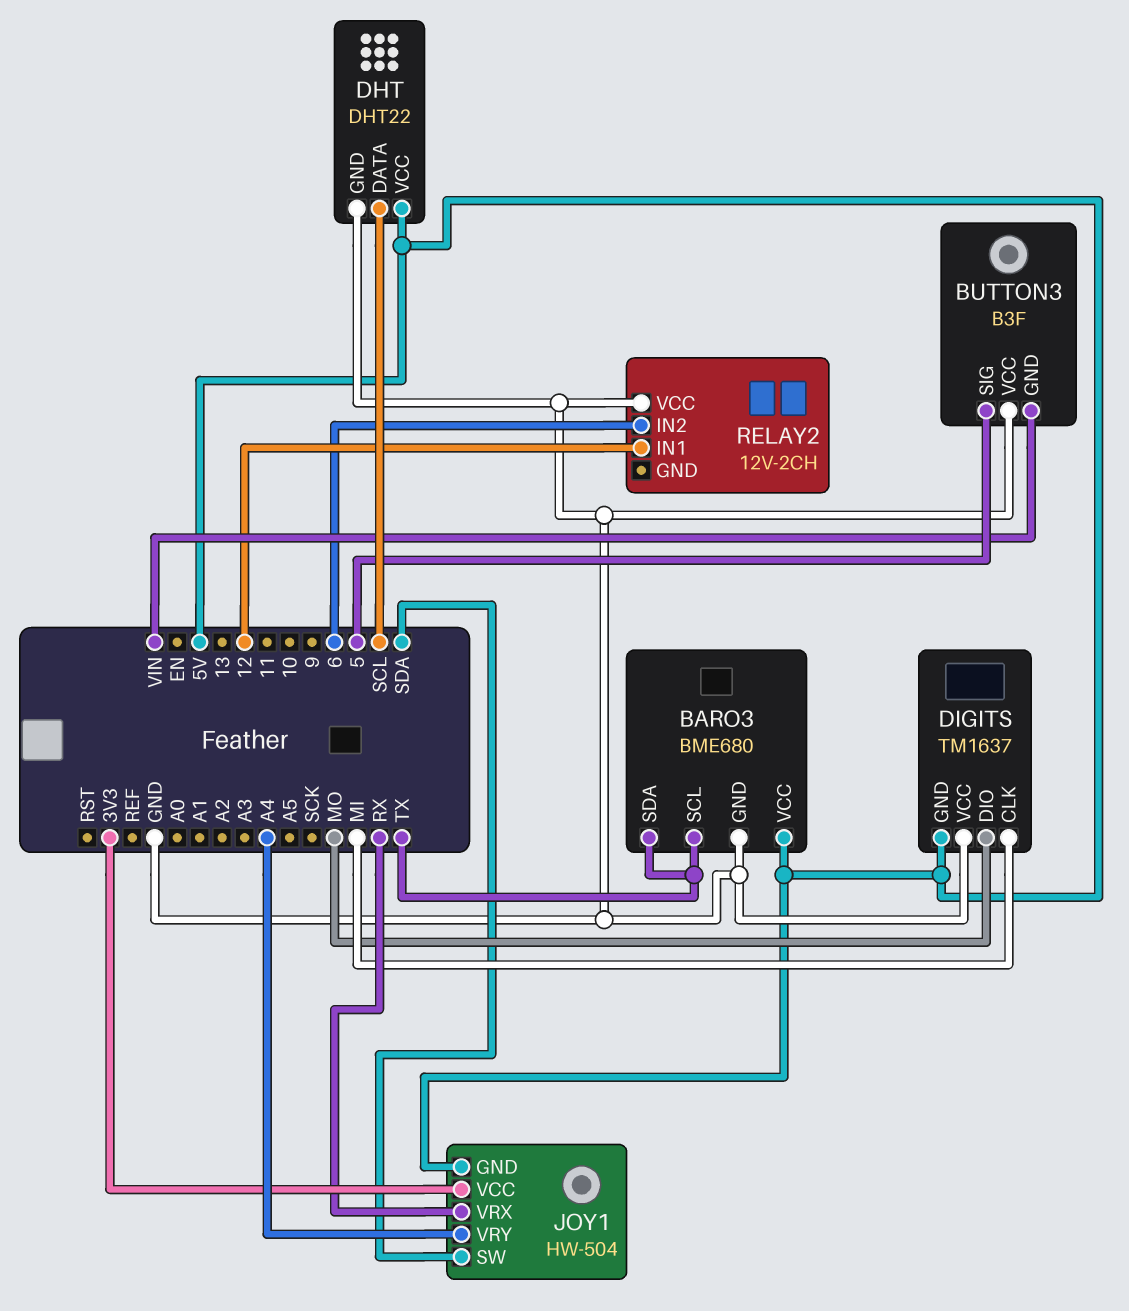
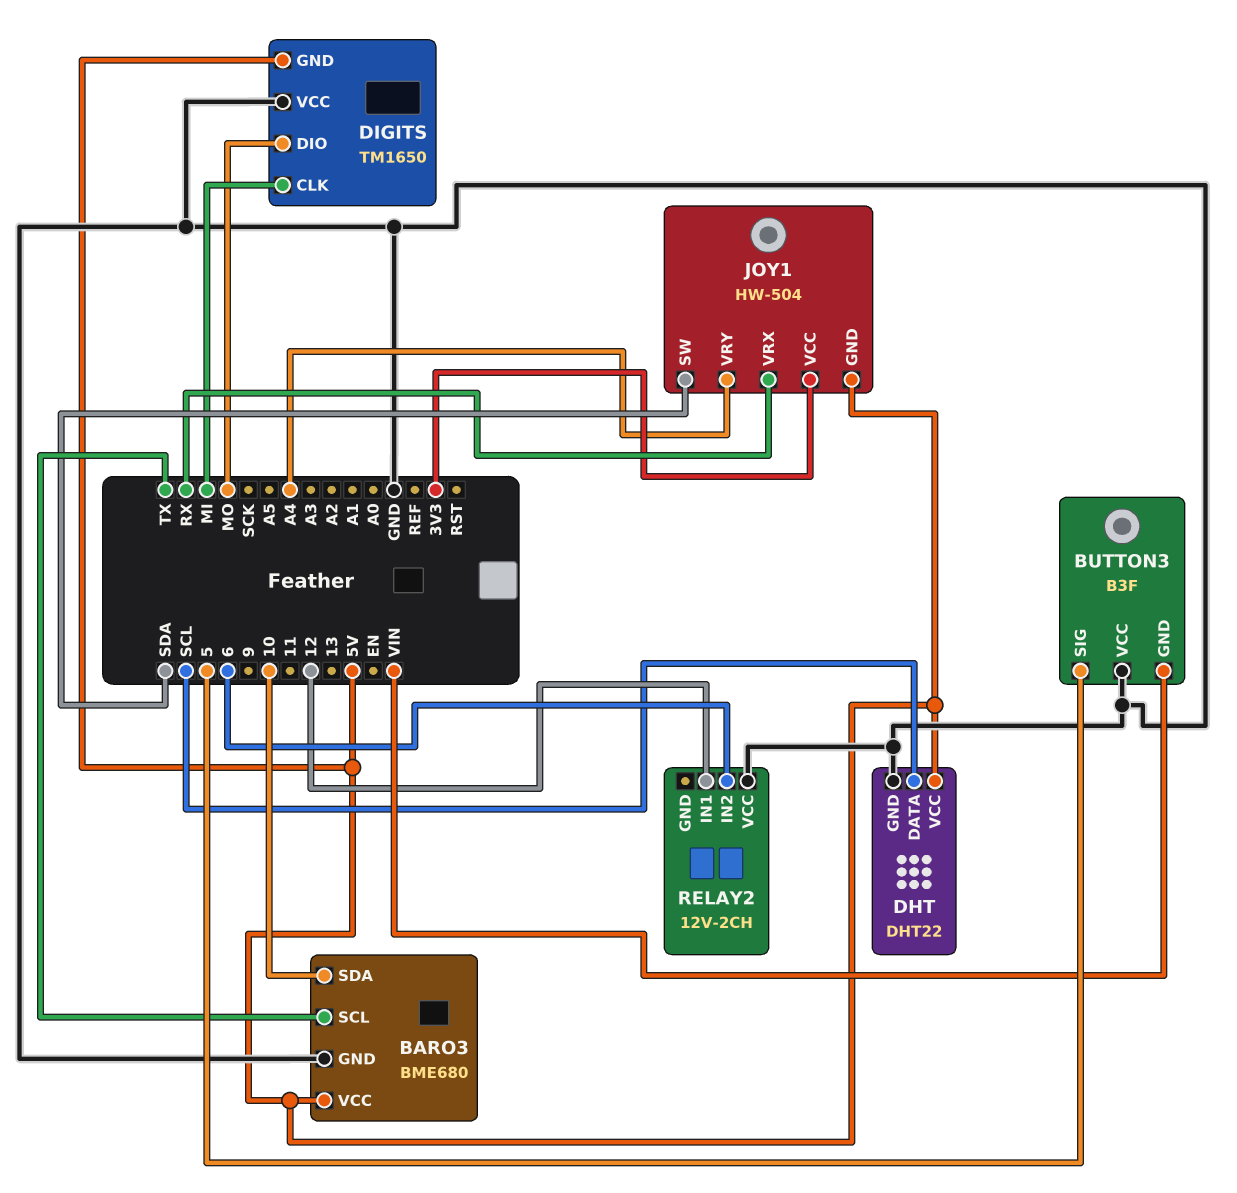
BARO3 pin SDA: TX -> 10
DIGITS: TM1637 -> TM1650

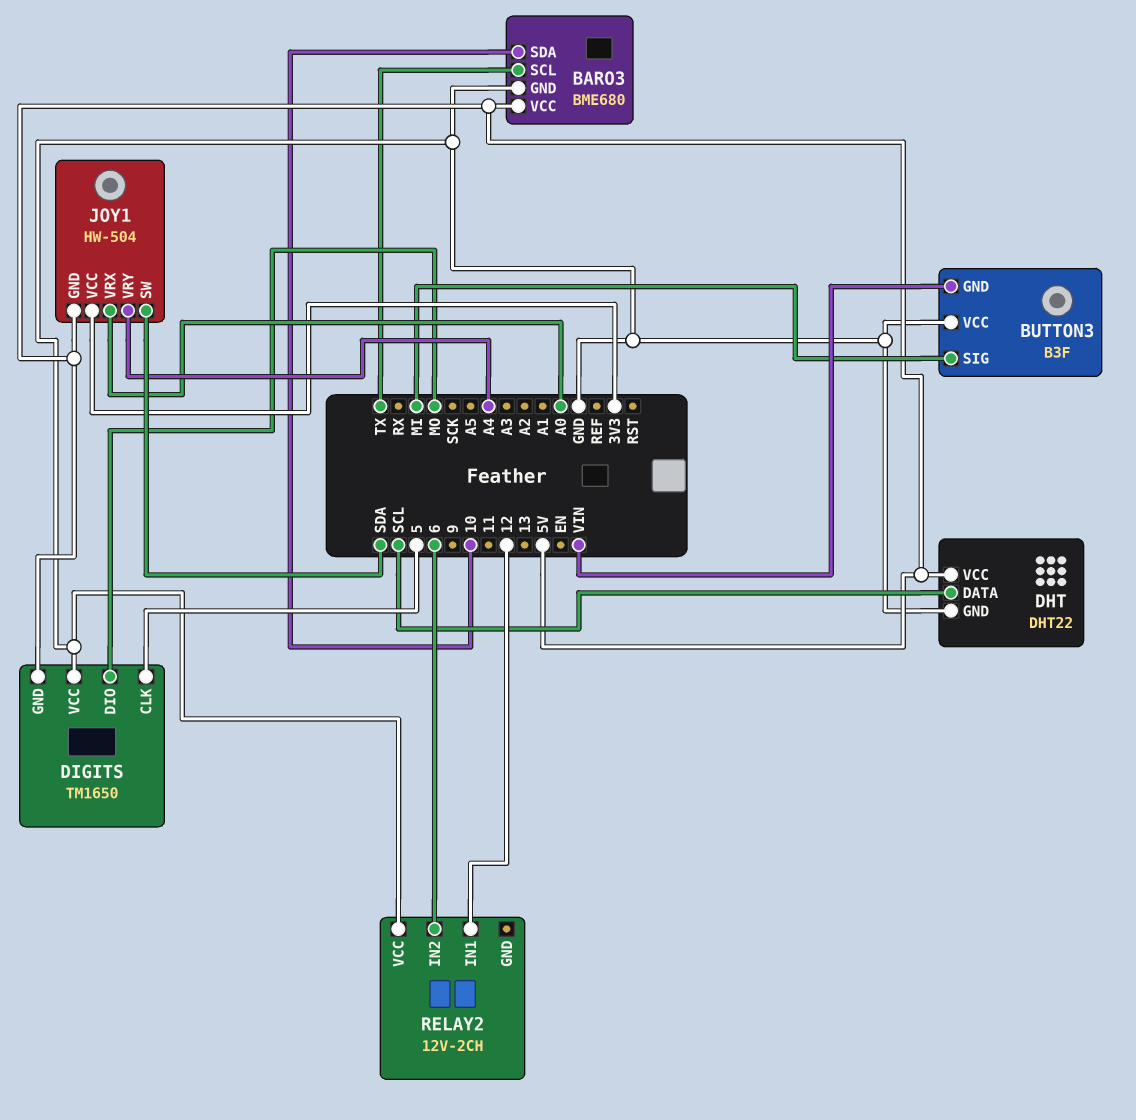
BUTTON3 pin SIG: 5 -> MI
DIGITS pin CLK: MI -> 5
JOY1 pin VRX: RX -> A0

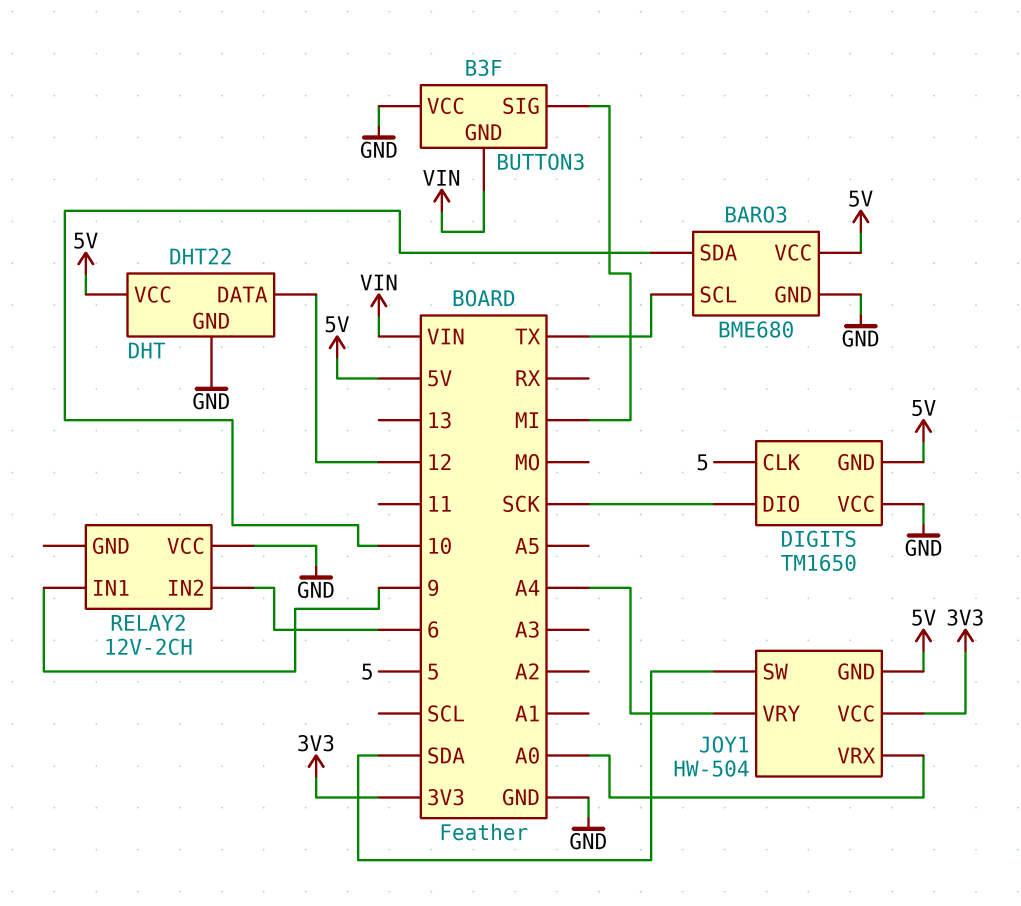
DHT pin DATA: SCL -> 12
DIGITS pin DIO: MO -> SCK
RELAY2 pin IN1: 12 -> 9

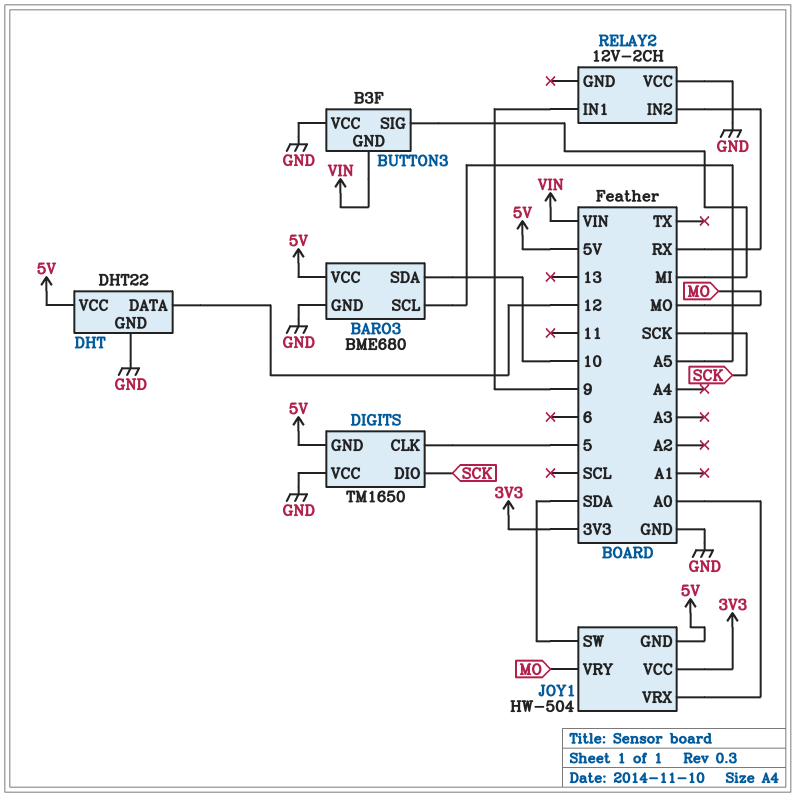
BARO3 pin SCL: TX -> A5
JOY1 pin VRY: A4 -> MO
RELAY2 pin IN2: 6 -> RX

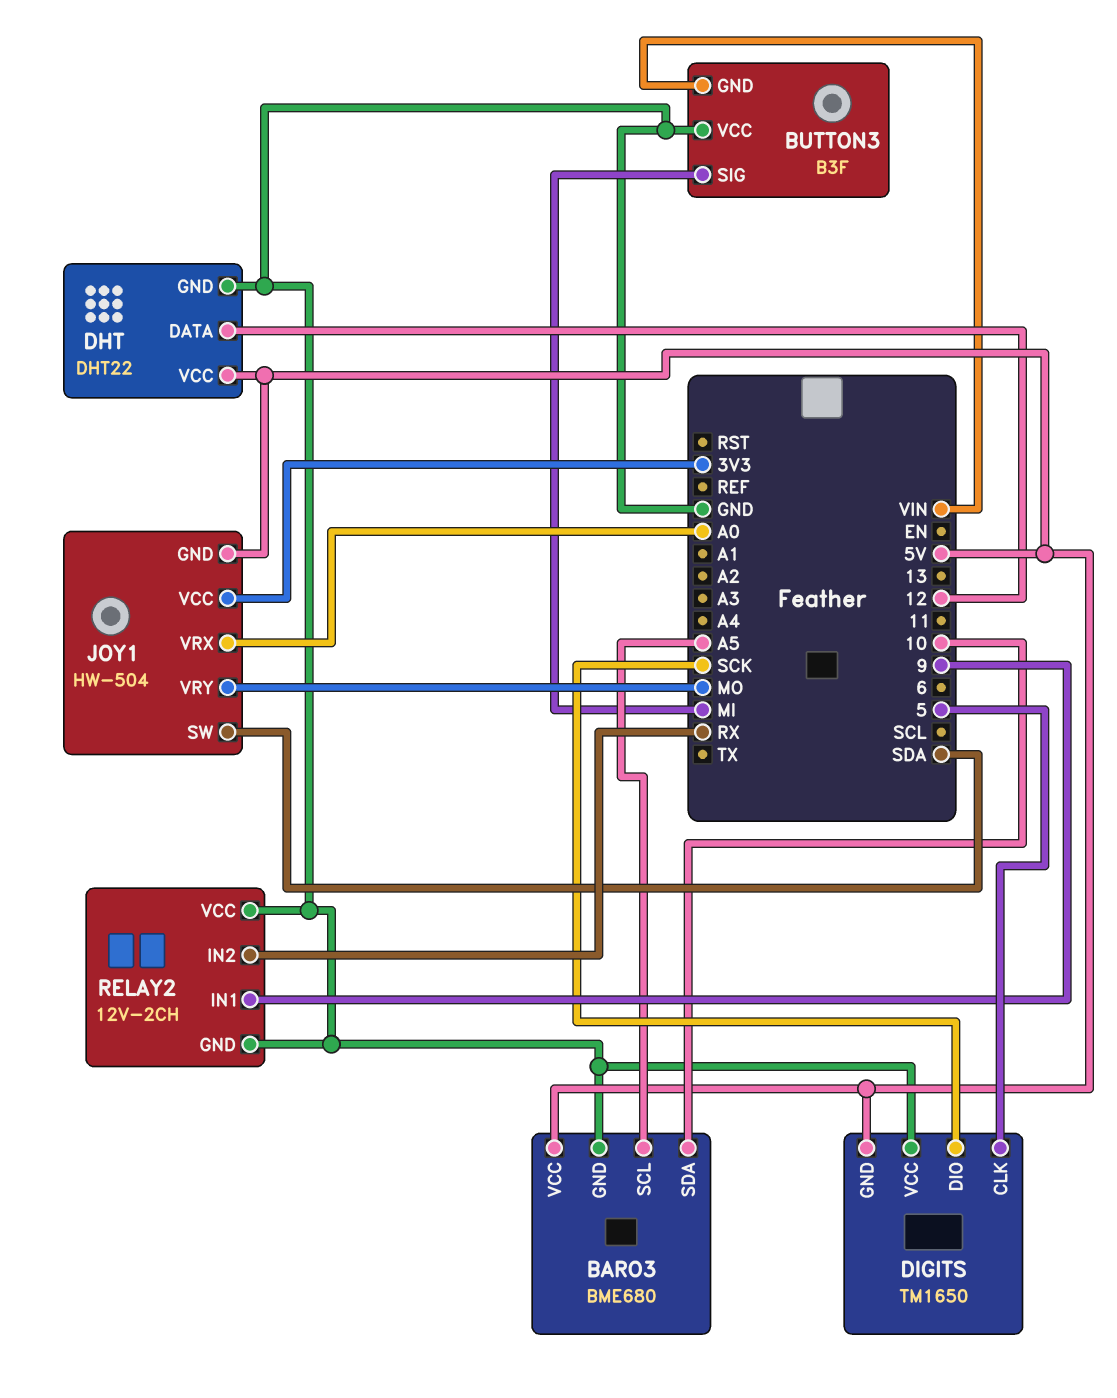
RELAY2 pin GND: none -> GND

